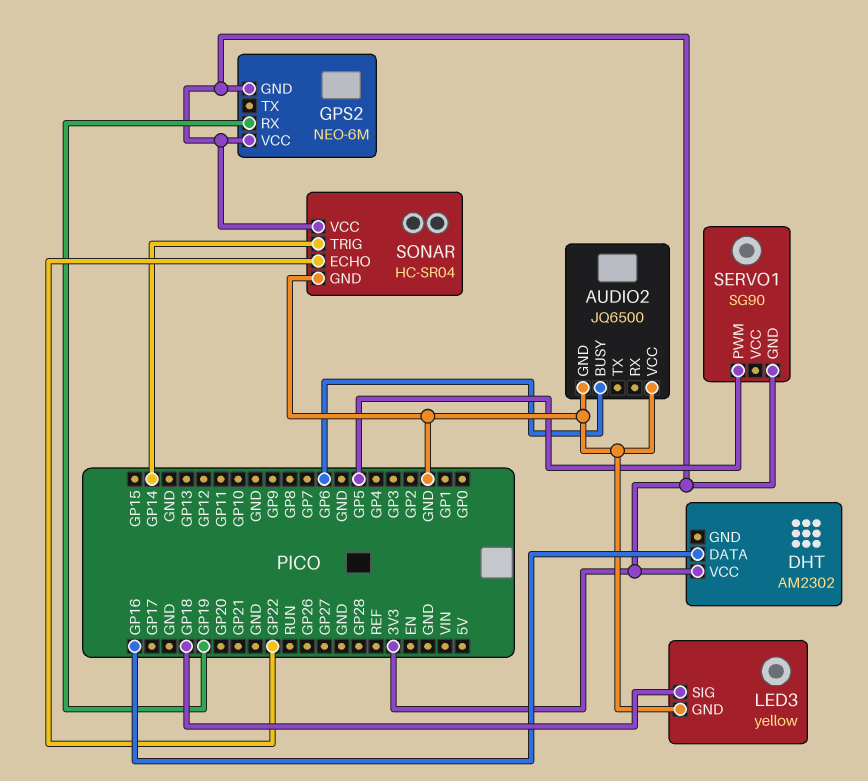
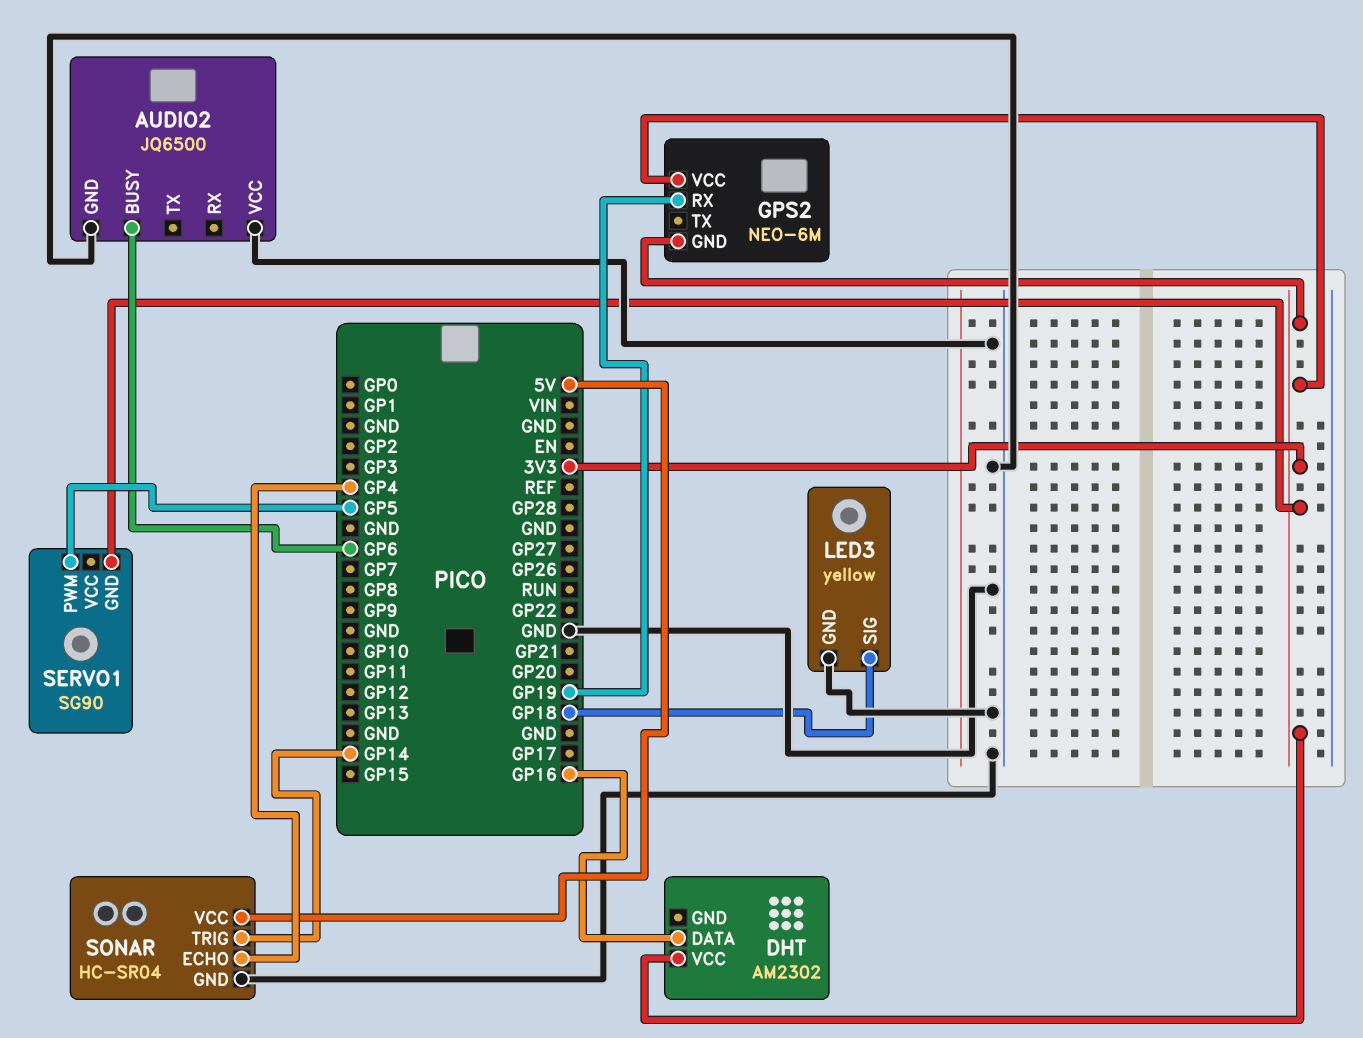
SONAR pin ECHO: GP22 -> GP4
SONAR pin VCC: 3V3 -> 5V

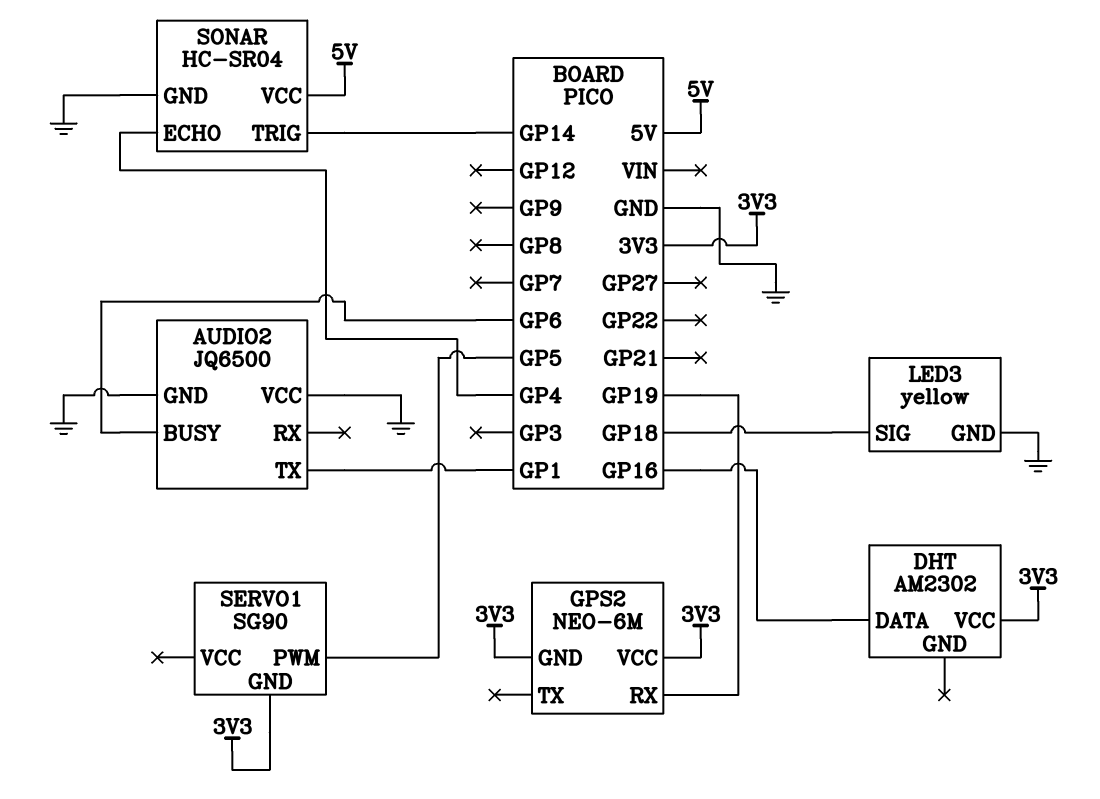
AUDIO2 pin TX: none -> GP1

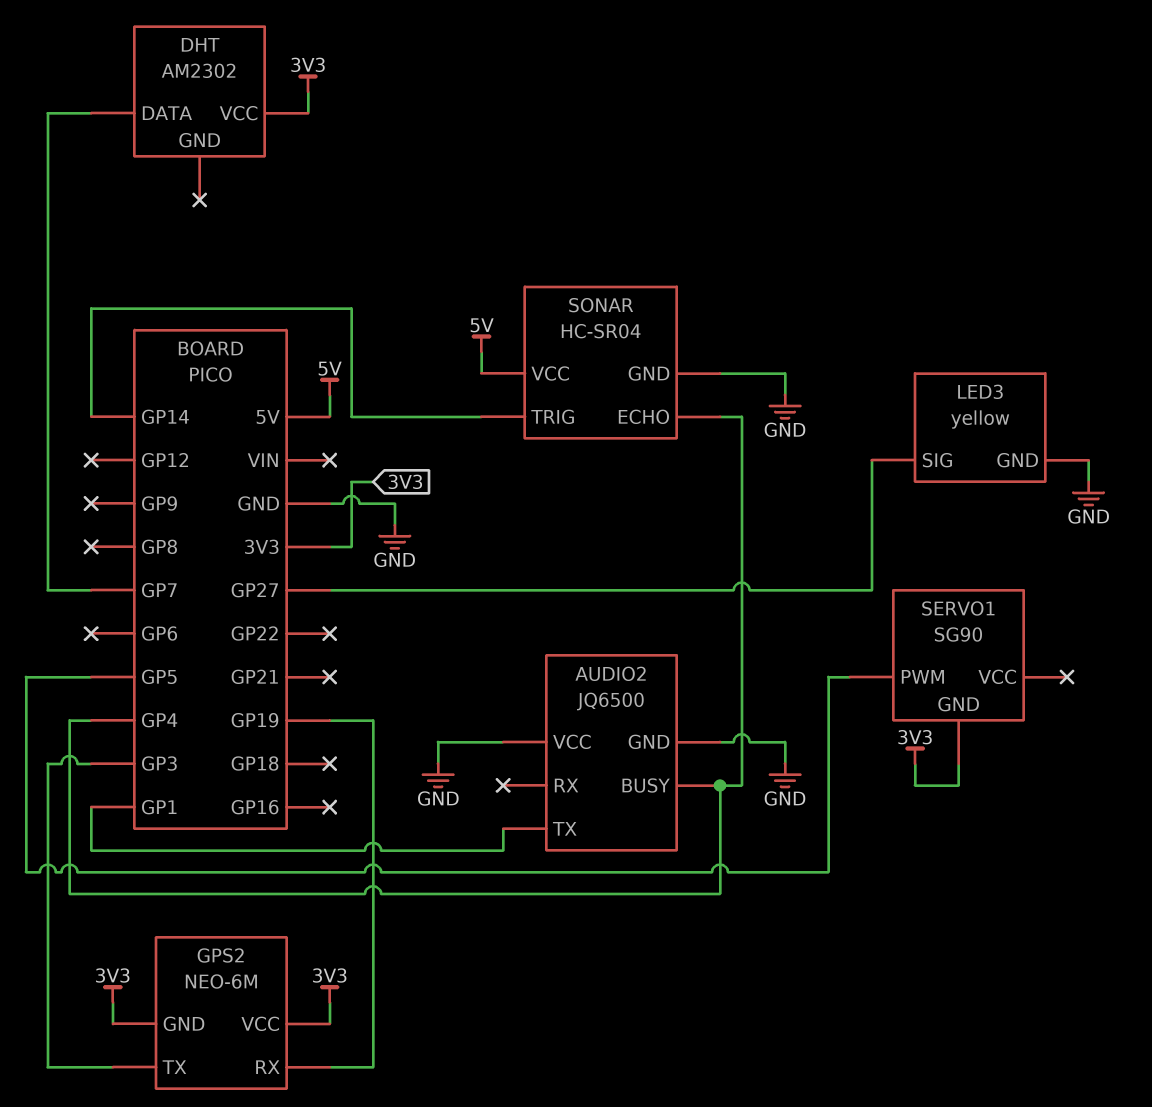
AUDIO2 pin BUSY: GP6 -> GP4
DHT pin DATA: GP16 -> GP7
GPS2 pin TX: none -> GP3
LED3 pin SIG: GP18 -> GP27

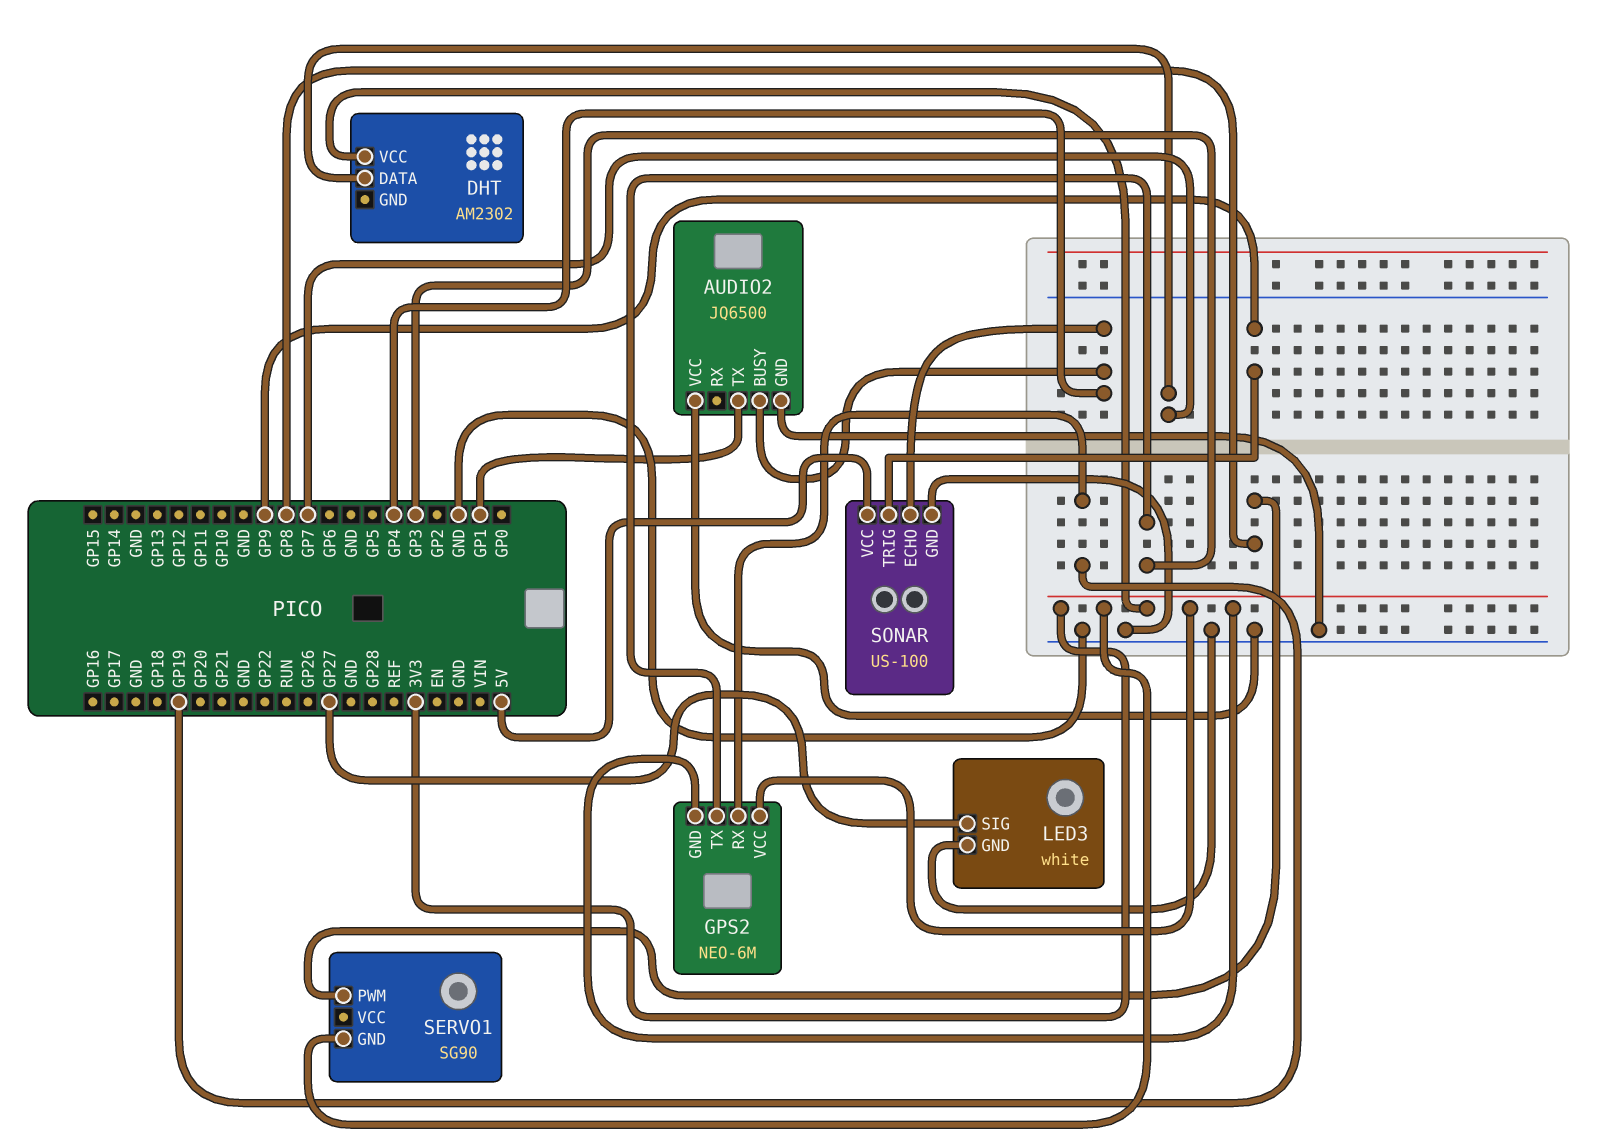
LED3: yellow -> white
SERVO1 pin PWM: GP5 -> GP8
SONAR: HC-SR04 -> US-100
SONAR pin TRIG: GP14 -> GP9

